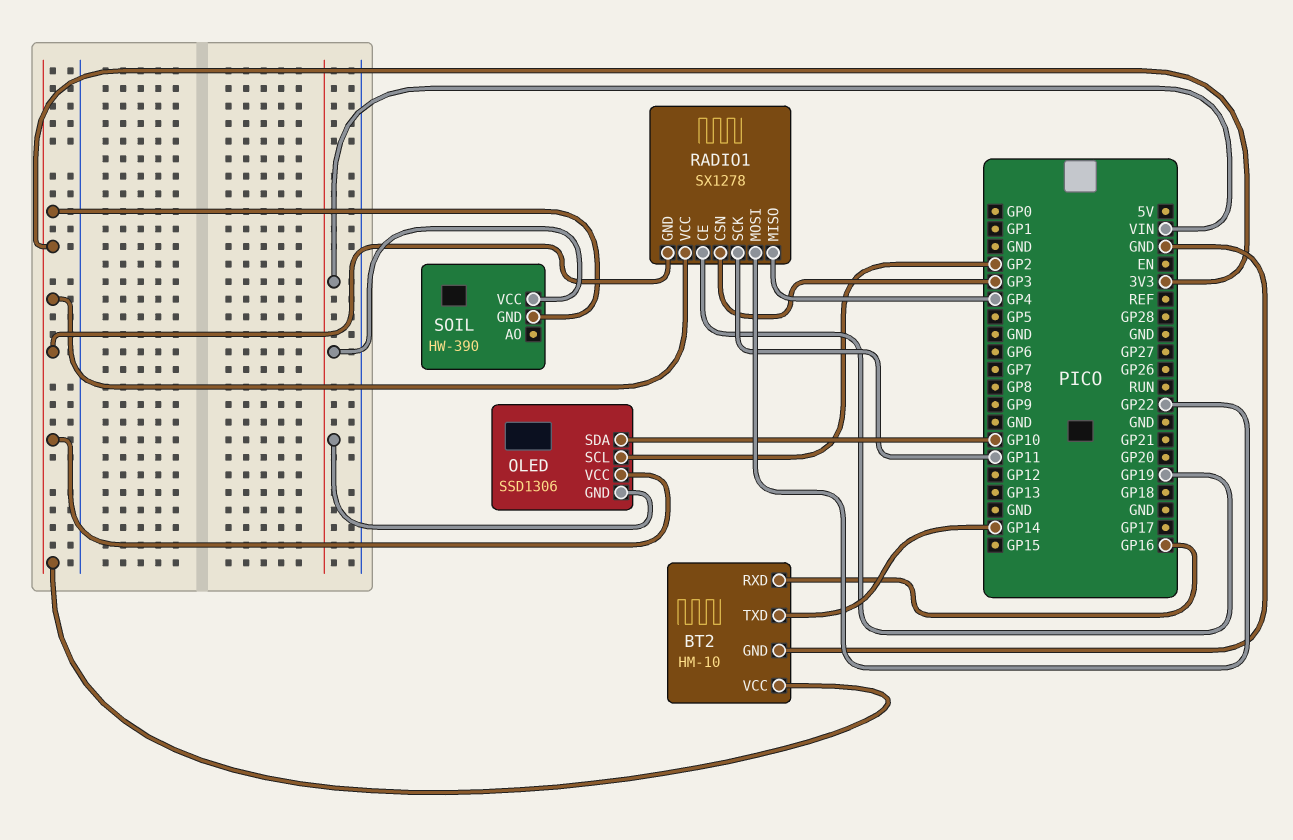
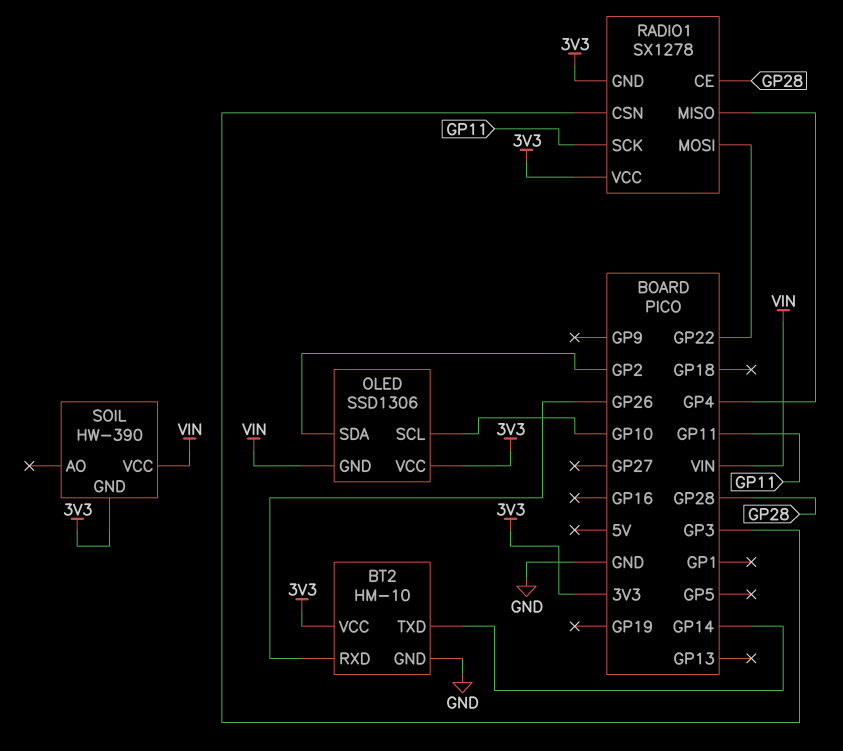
BT2 pin RXD: GP16 -> GP26
OLED pin SCL: GP2 -> GP10
OLED pin SDA: GP10 -> GP2
RADIO1 pin CE: GP19 -> GP28

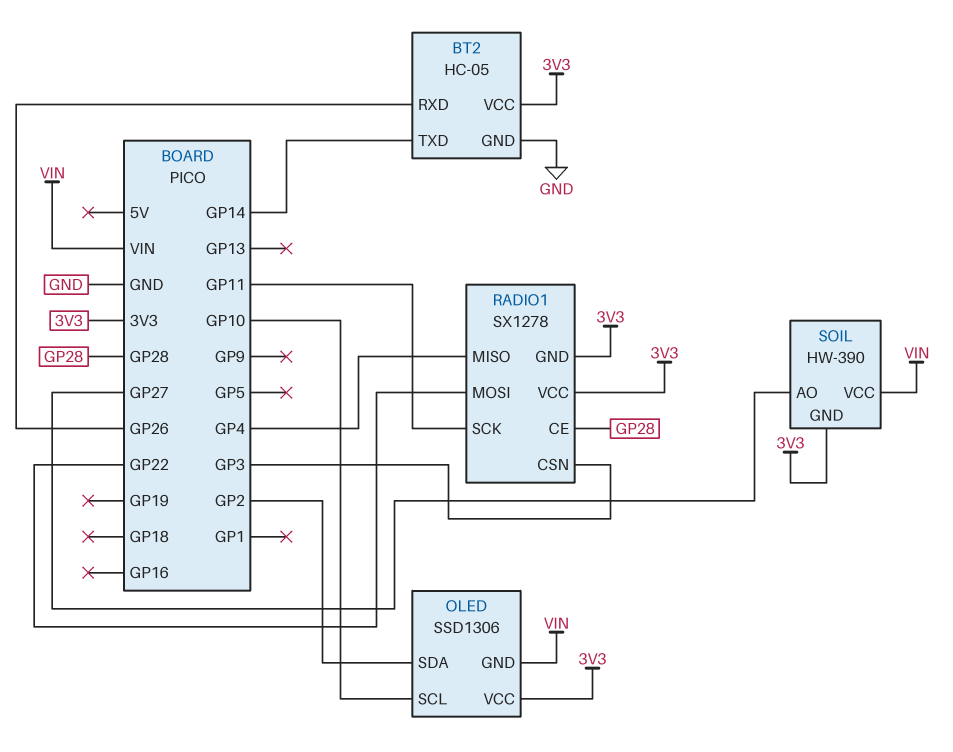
BT2: HM-10 -> HC-05
SOIL pin AO: none -> GP27

